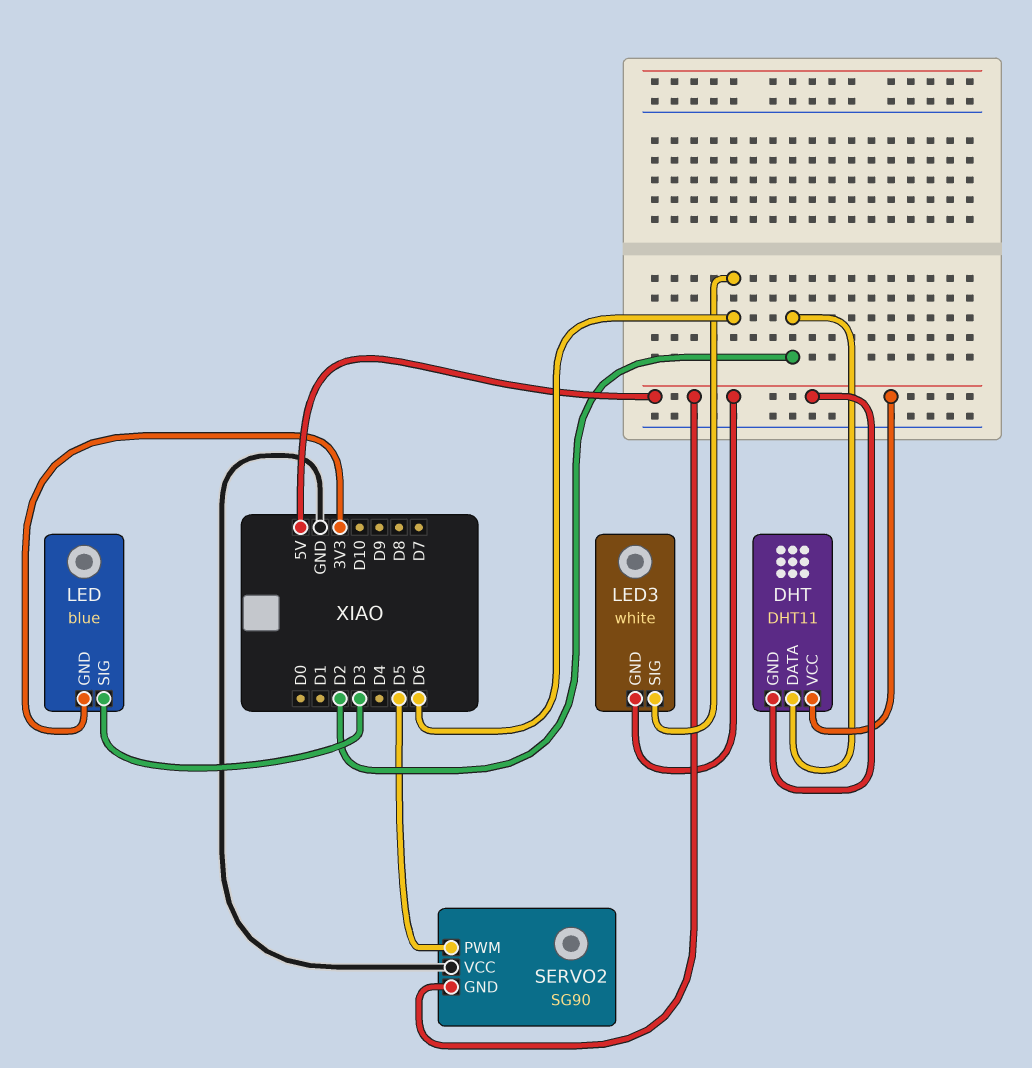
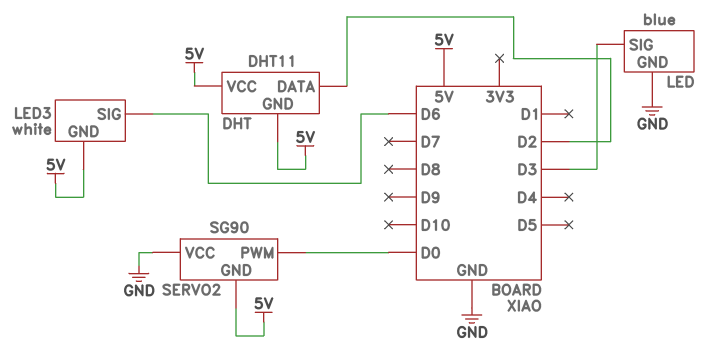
LED pin GND: 3V3 -> GND
SERVO2 pin PWM: D5 -> D0

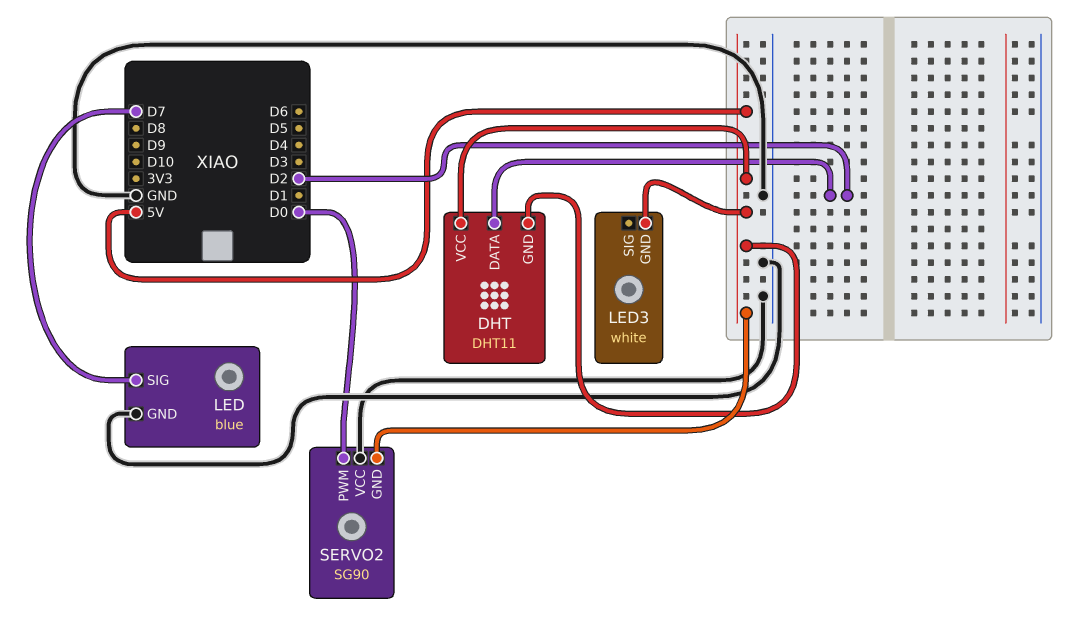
LED pin SIG: D3 -> D7
LED3 pin SIG: D6 -> none

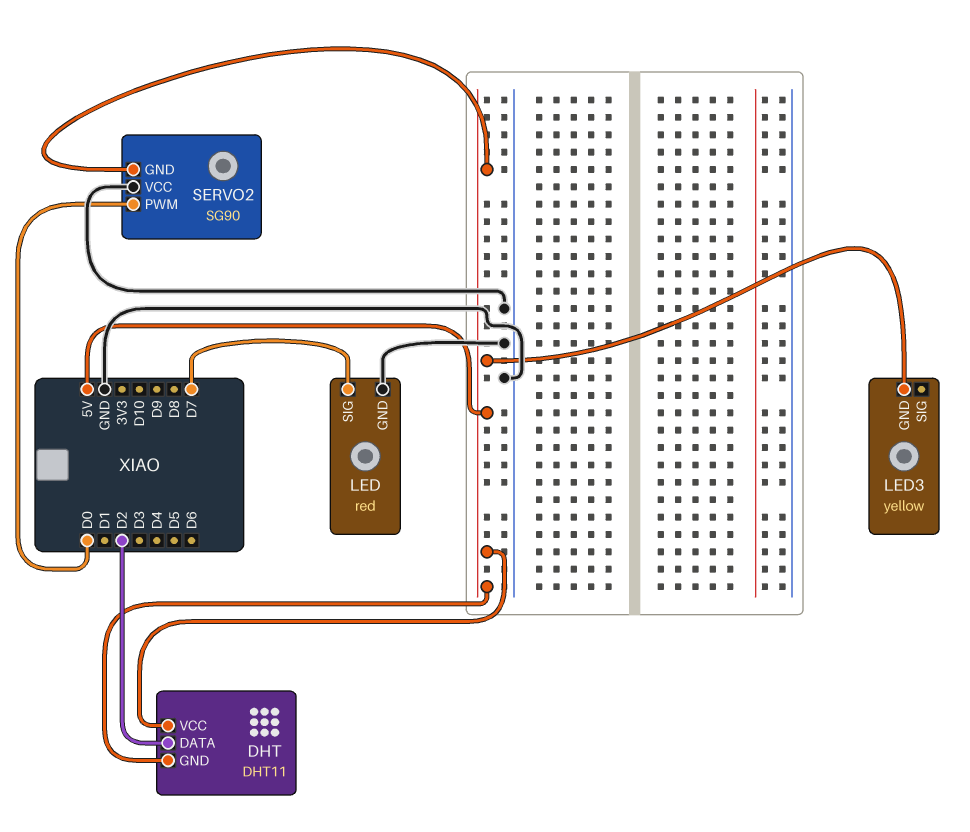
LED: blue -> red
LED3: white -> yellow

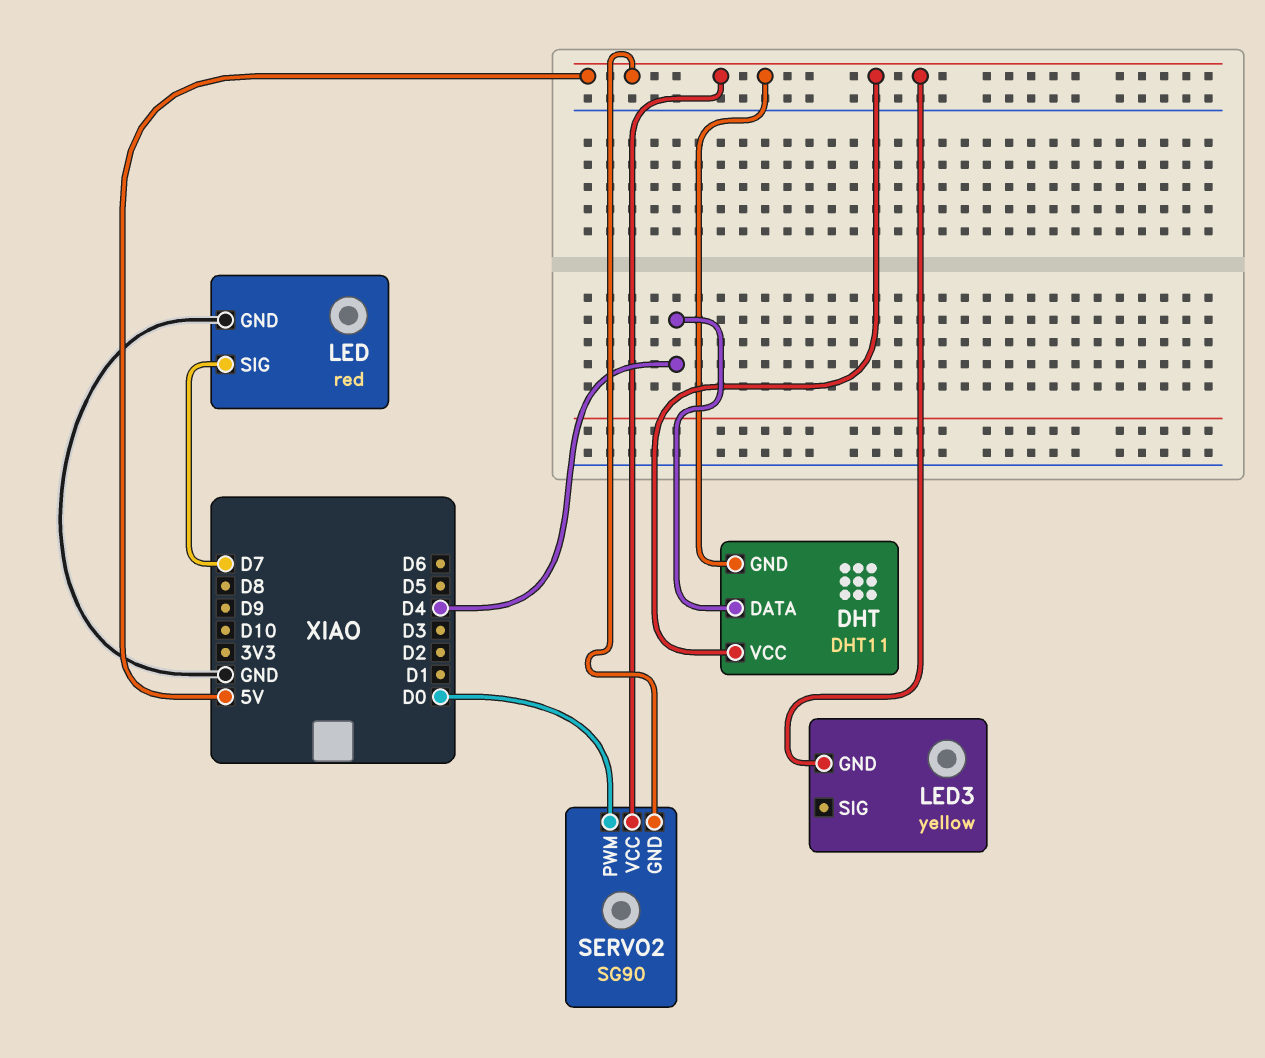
DHT pin DATA: D2 -> D4
SERVO2 pin VCC: GND -> 5V

